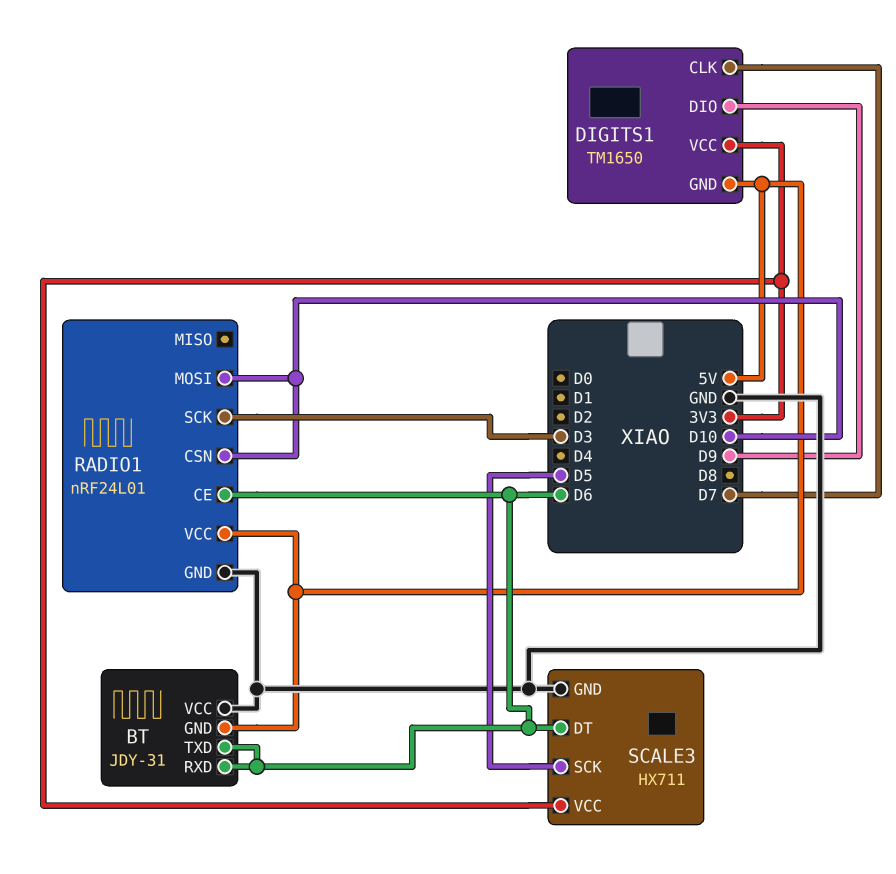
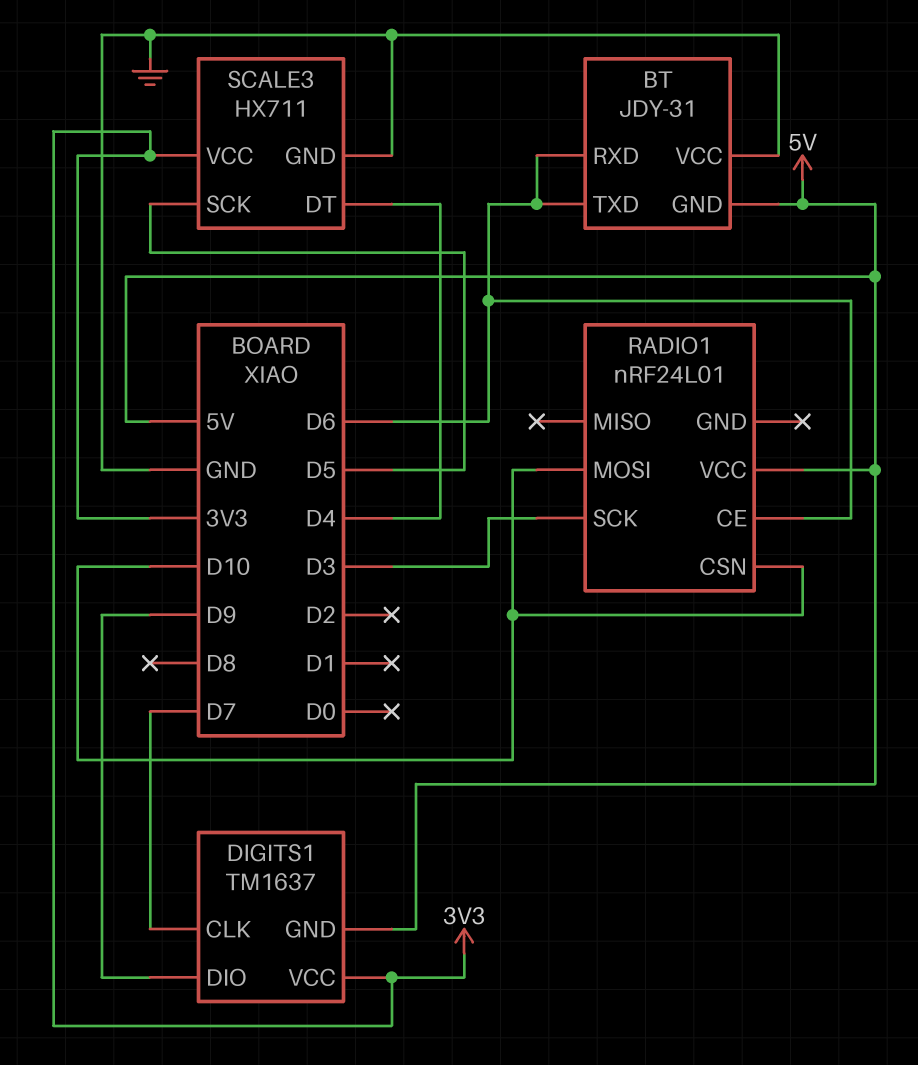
DIGITS1: TM1650 -> TM1637
RADIO1 pin GND: GND -> none
SCALE3 pin DT: D6 -> D4

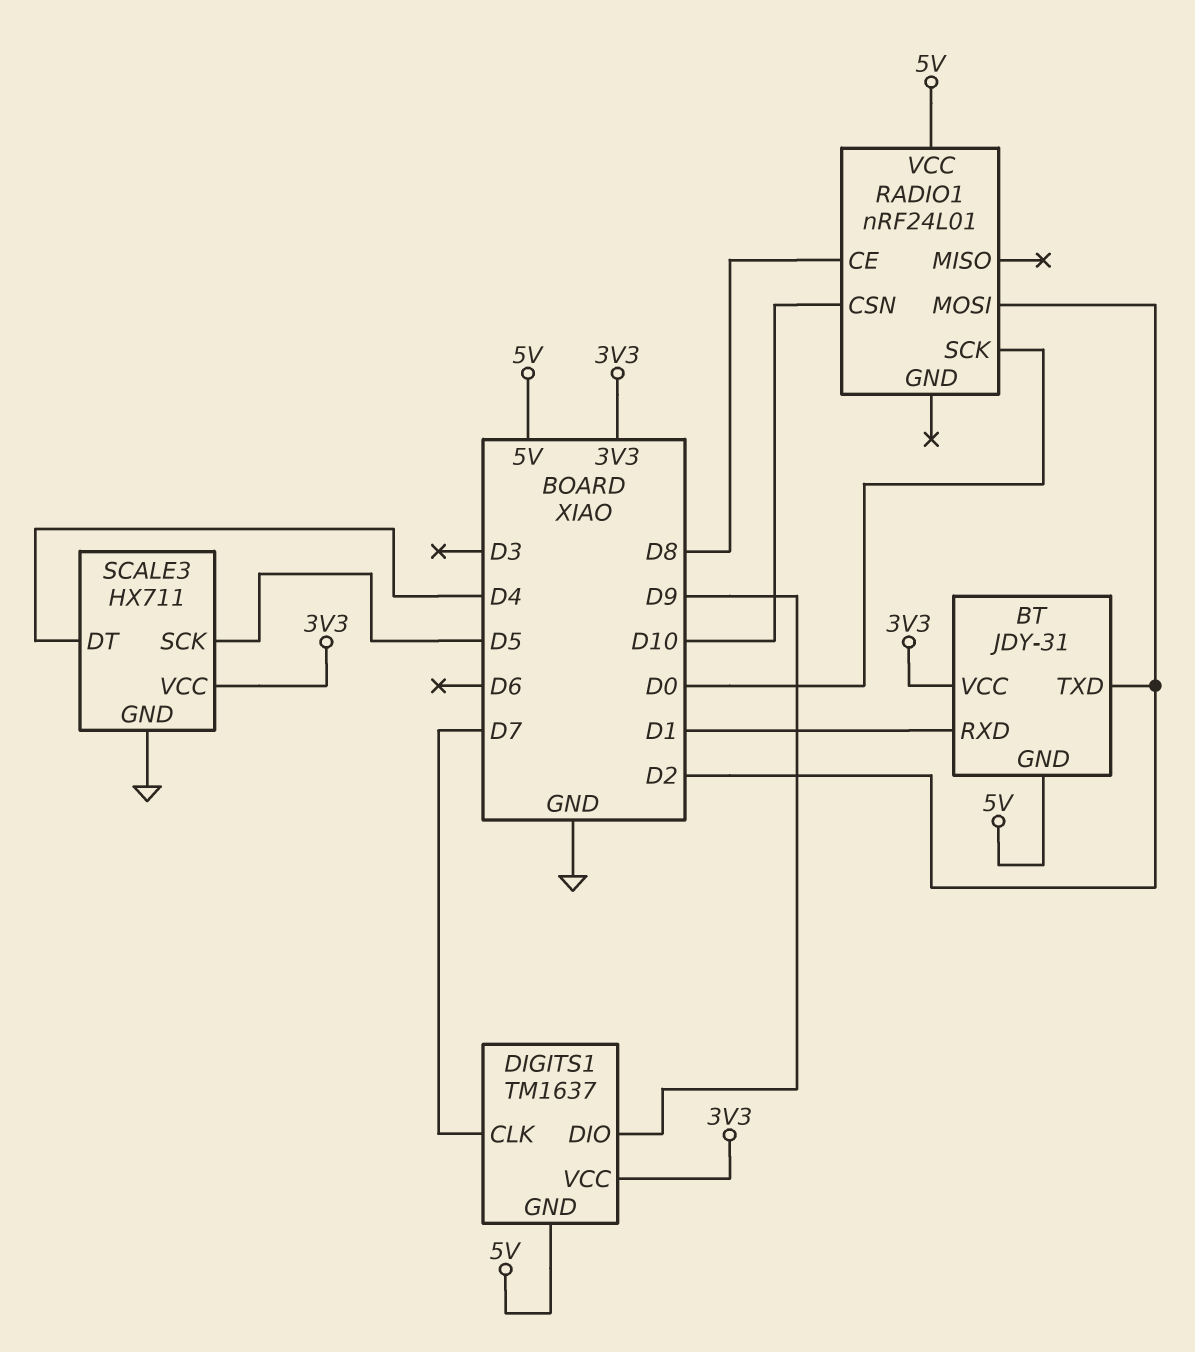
BT pin RXD: D6 -> D1
BT pin TXD: D6 -> D2
BT pin VCC: GND -> 3V3
RADIO1 pin CE: D6 -> D8
RADIO1 pin MOSI: D10 -> D2
RADIO1 pin SCK: D3 -> D0

